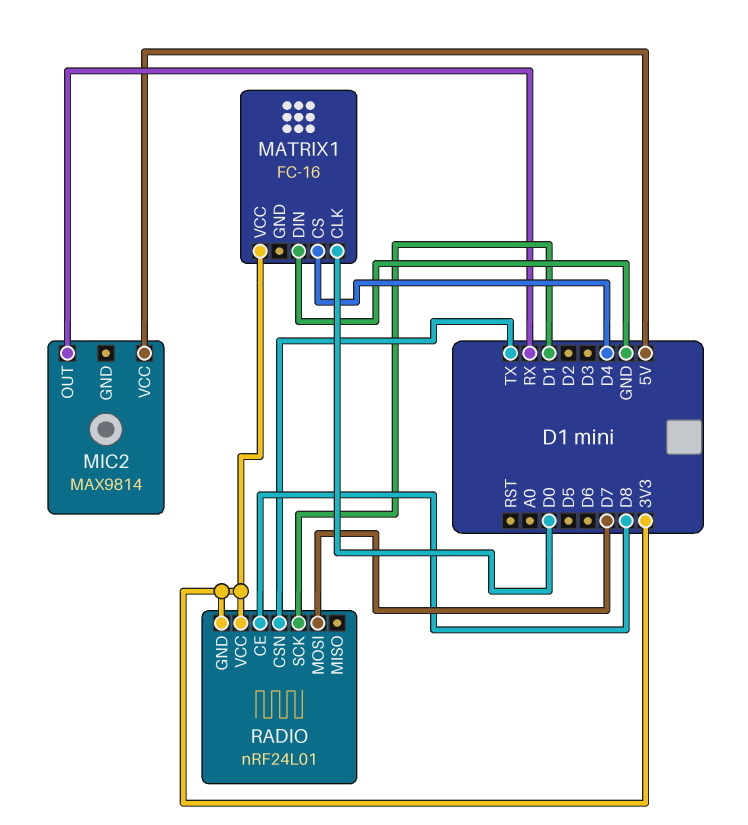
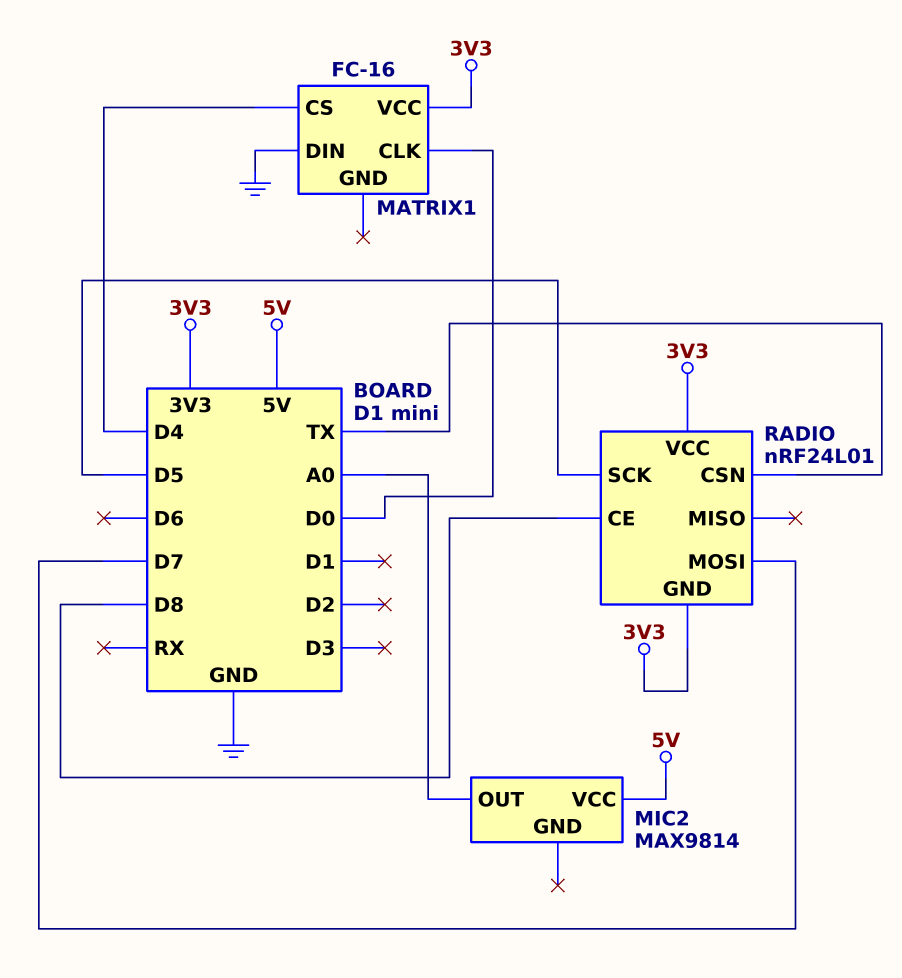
MIC2 pin OUT: RX -> A0
RADIO pin SCK: D1 -> D5

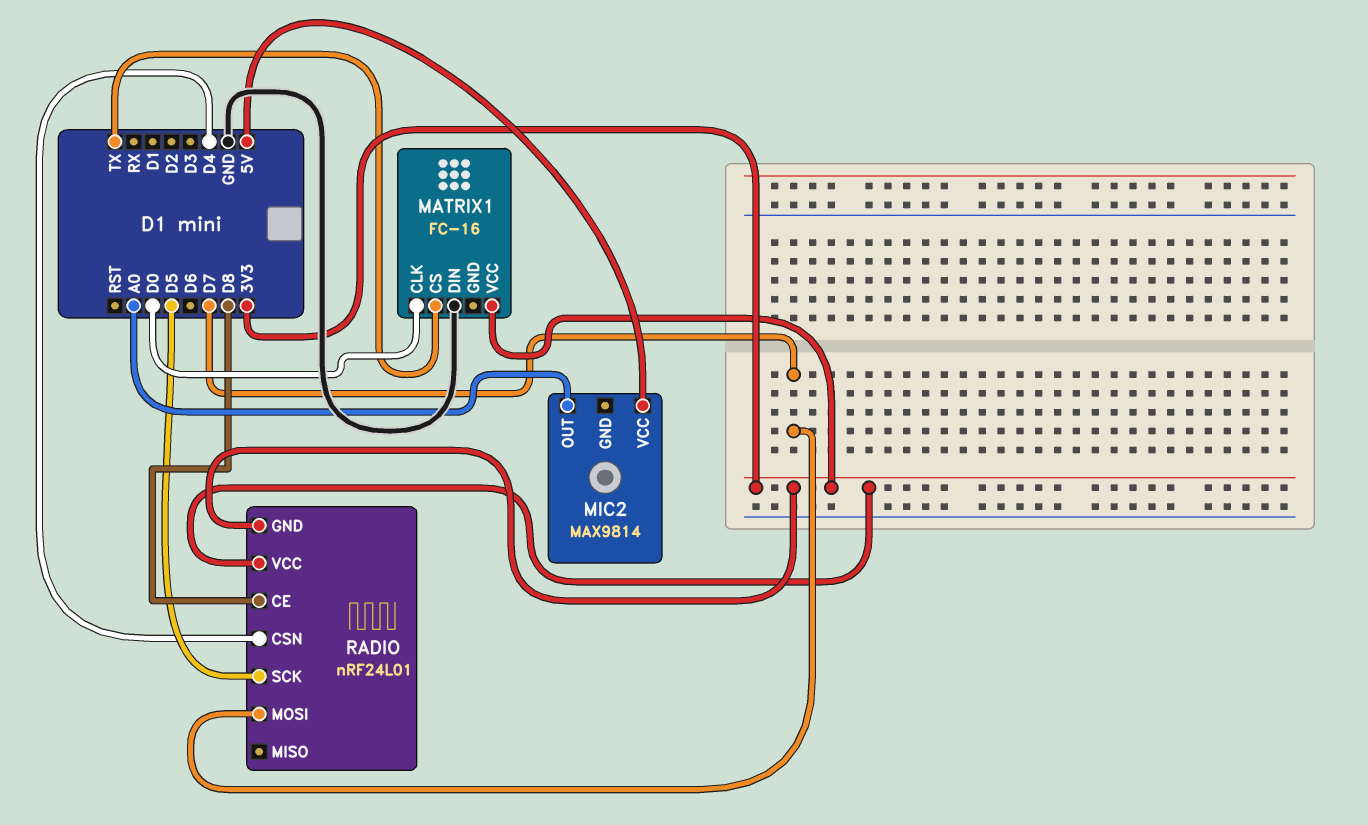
MATRIX1 pin CS: D4 -> TX
RADIO pin CSN: TX -> D4

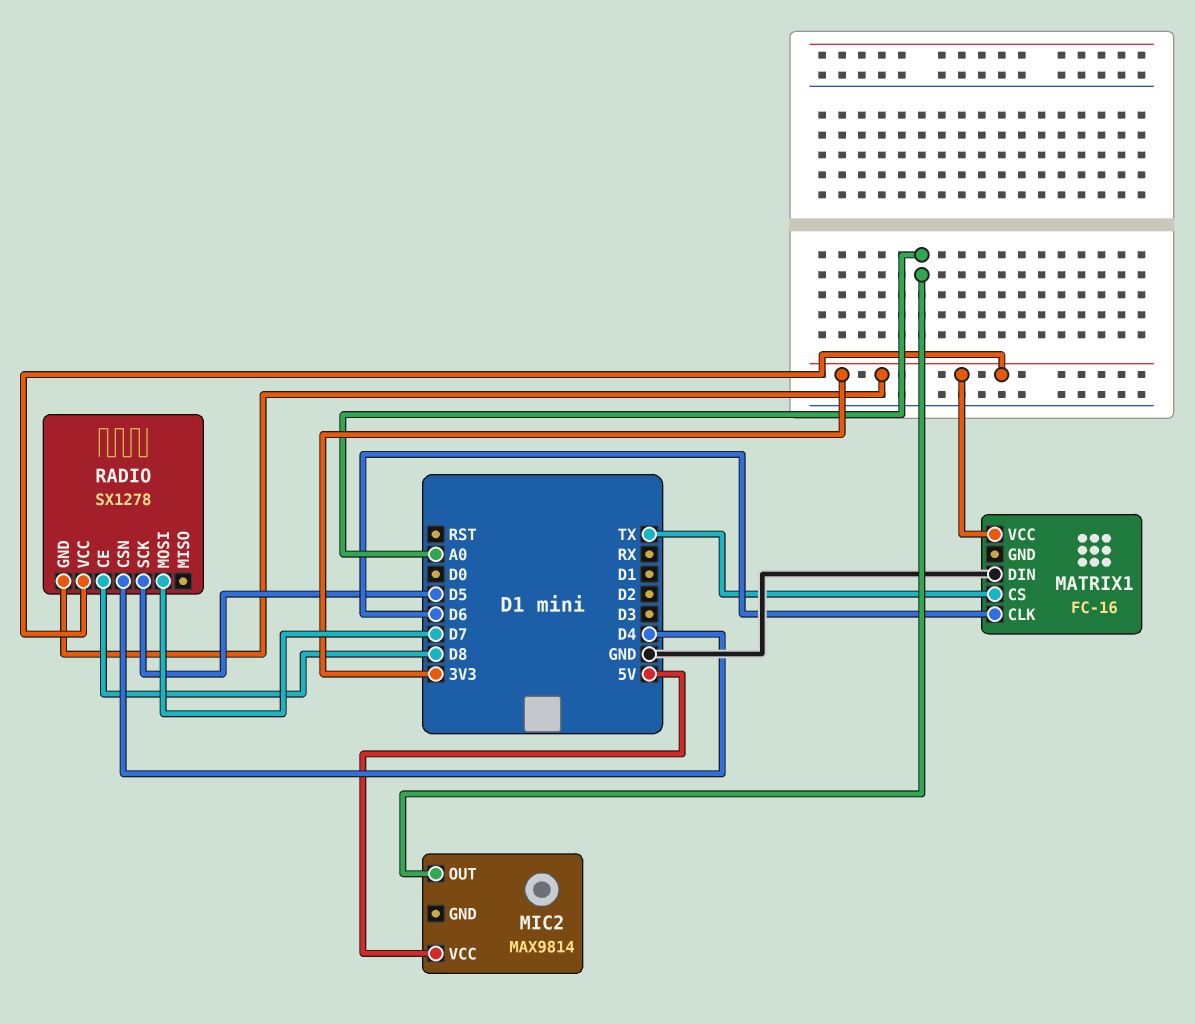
MATRIX1 pin CLK: D0 -> D6
RADIO: nRF24L01 -> SX1278

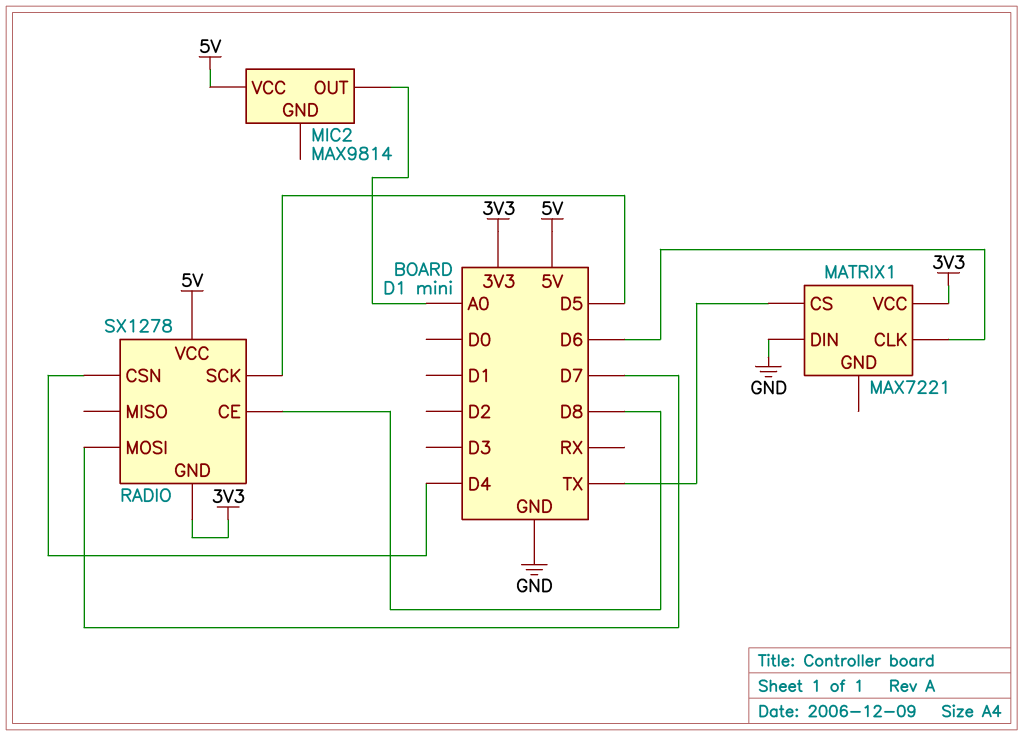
MATRIX1: FC-16 -> MAX7221
RADIO pin VCC: 3V3 -> 5V

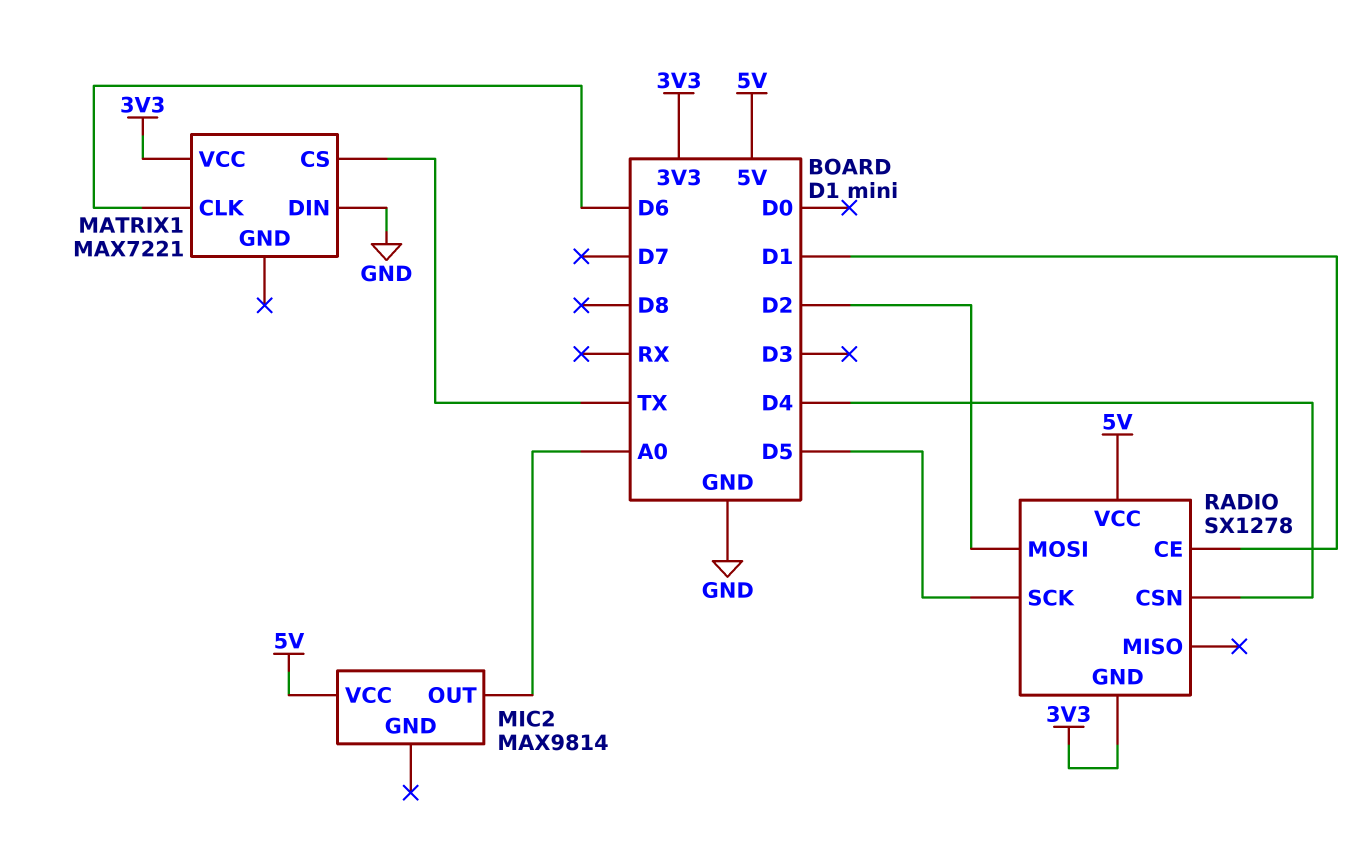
RADIO pin CE: D8 -> D1
RADIO pin MOSI: D7 -> D2

